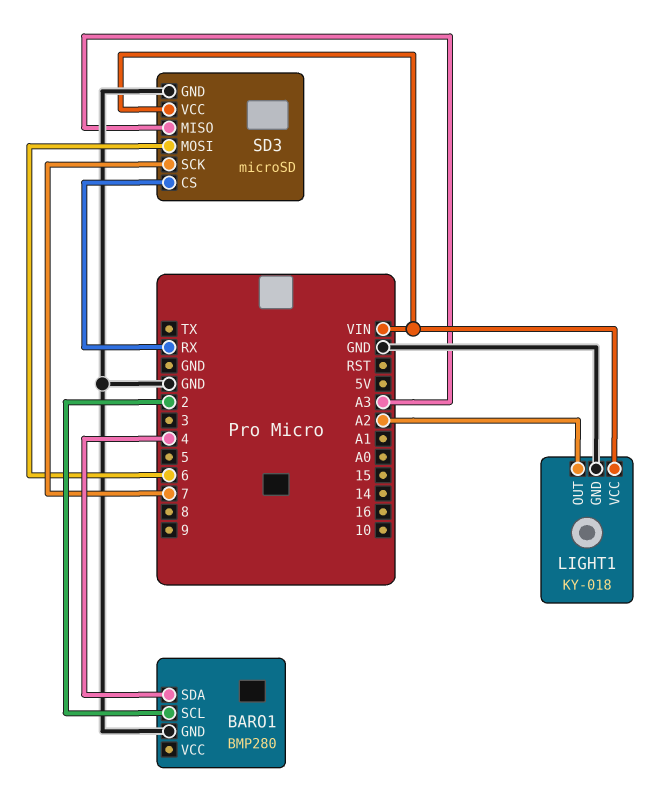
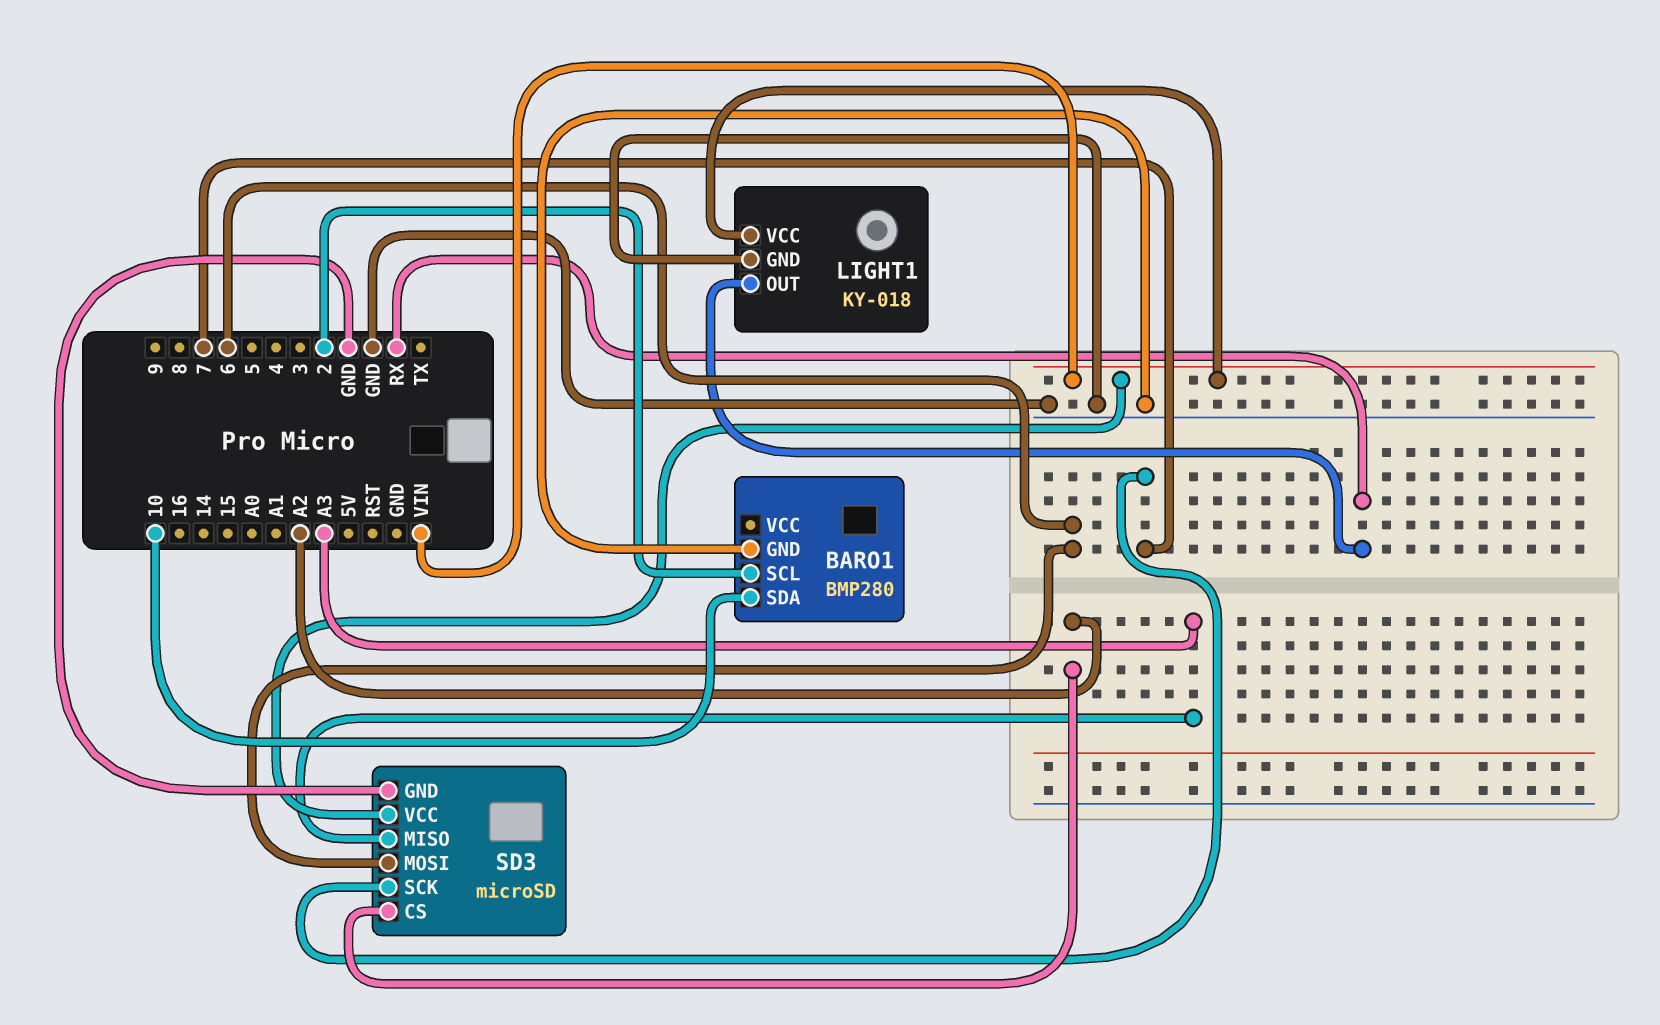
BARO1 pin SDA: 4 -> 10
LIGHT1 pin OUT: A2 -> RX
SD3 pin CS: RX -> A2

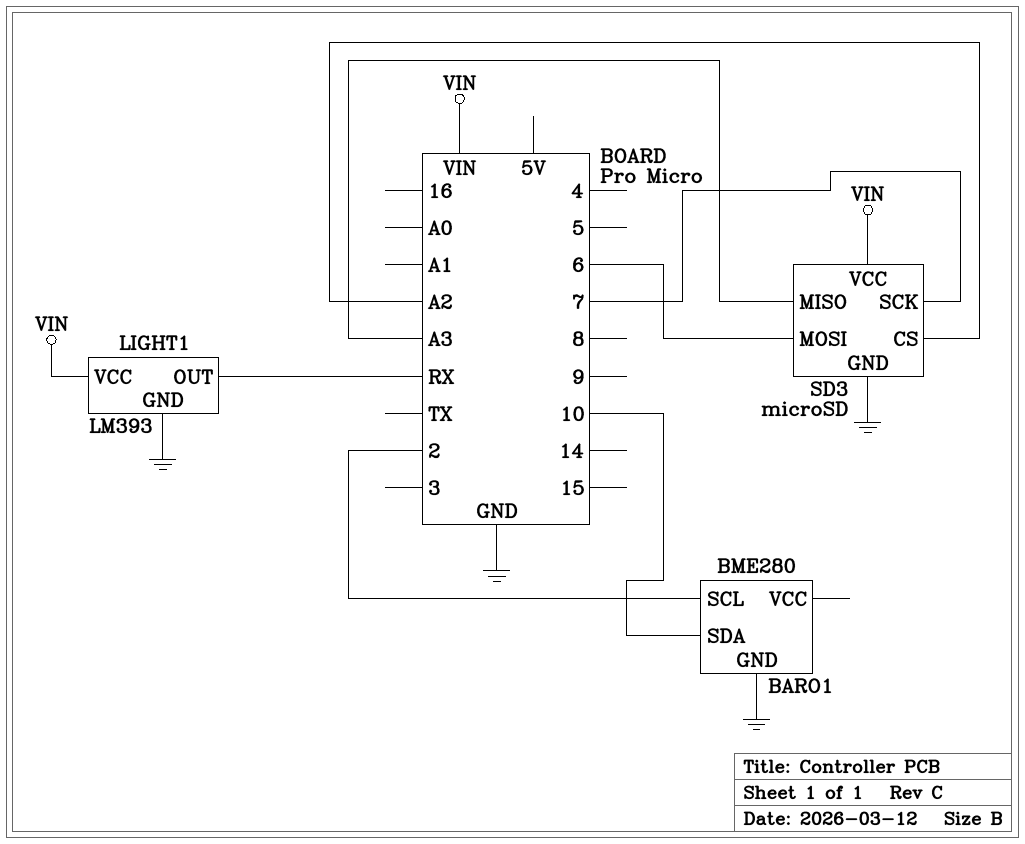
BARO1: BMP280 -> BME280
LIGHT1: KY-018 -> LM393

